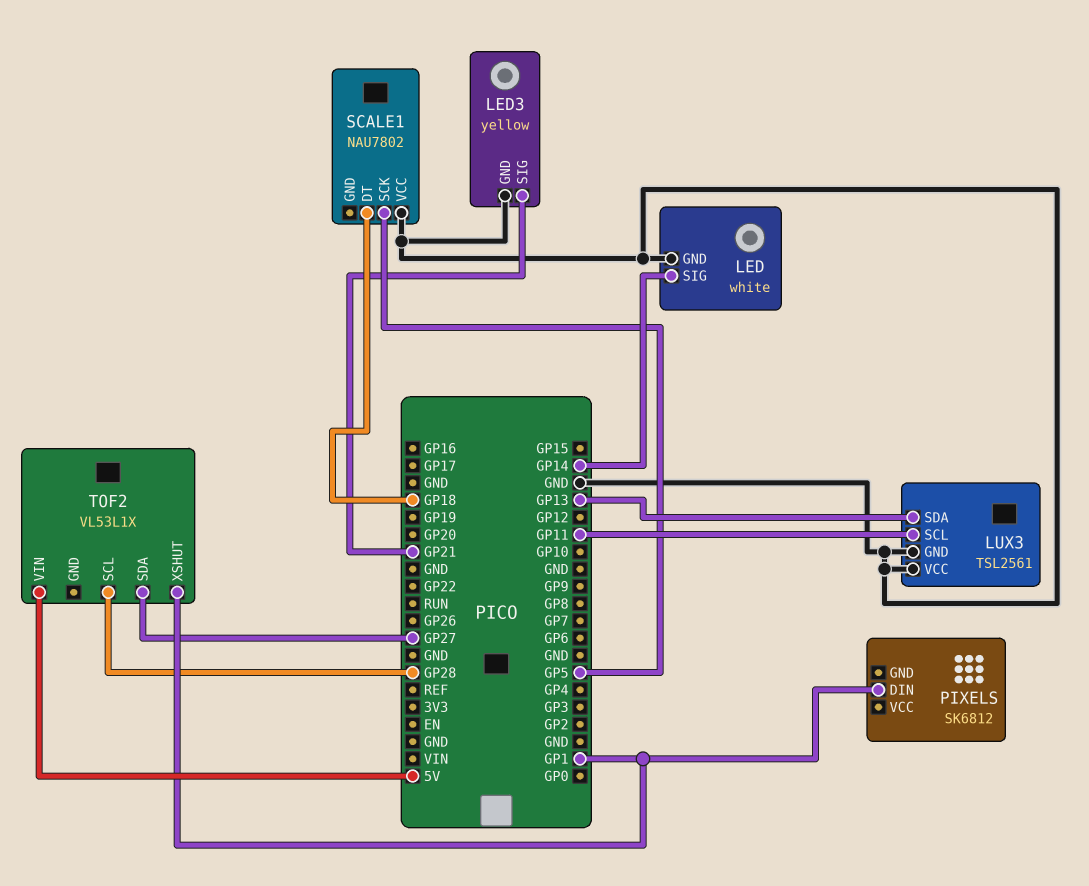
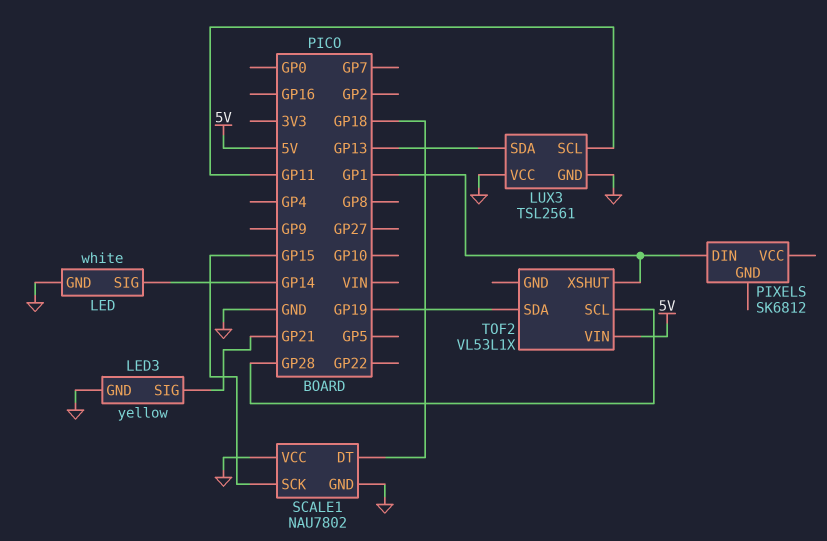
SCALE1 pin GND: none -> GND
SCALE1 pin SCK: GP5 -> GP15
TOF2 pin SDA: GP27 -> GP19

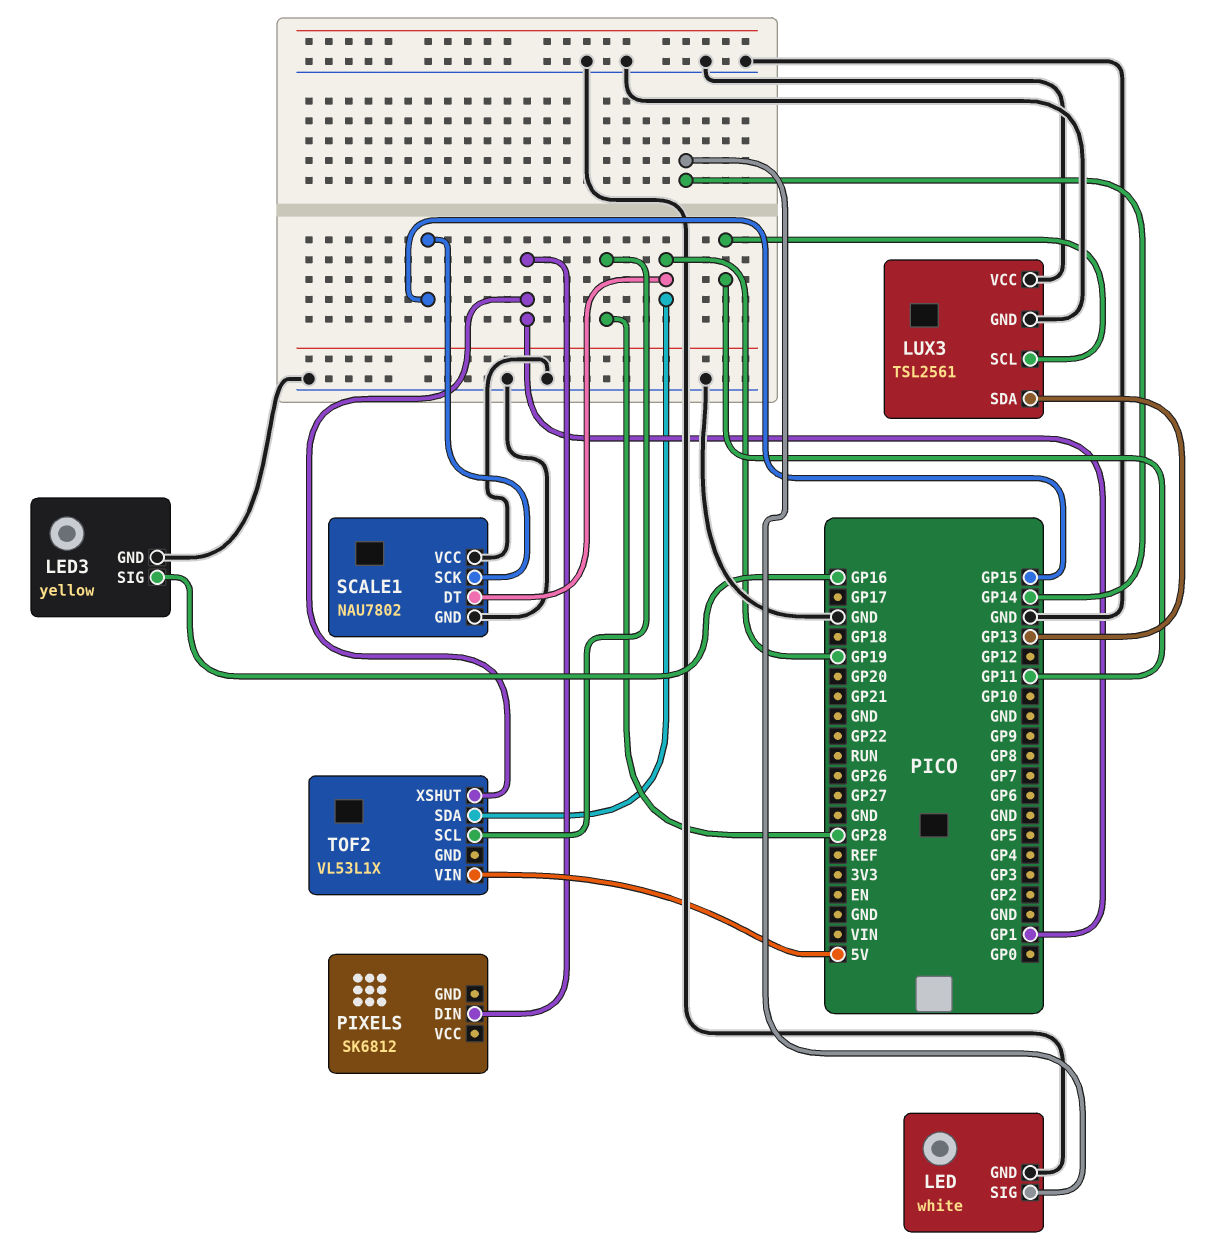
LED3 pin SIG: GP21 -> GP16
SCALE1 pin DT: GP18 -> GP19

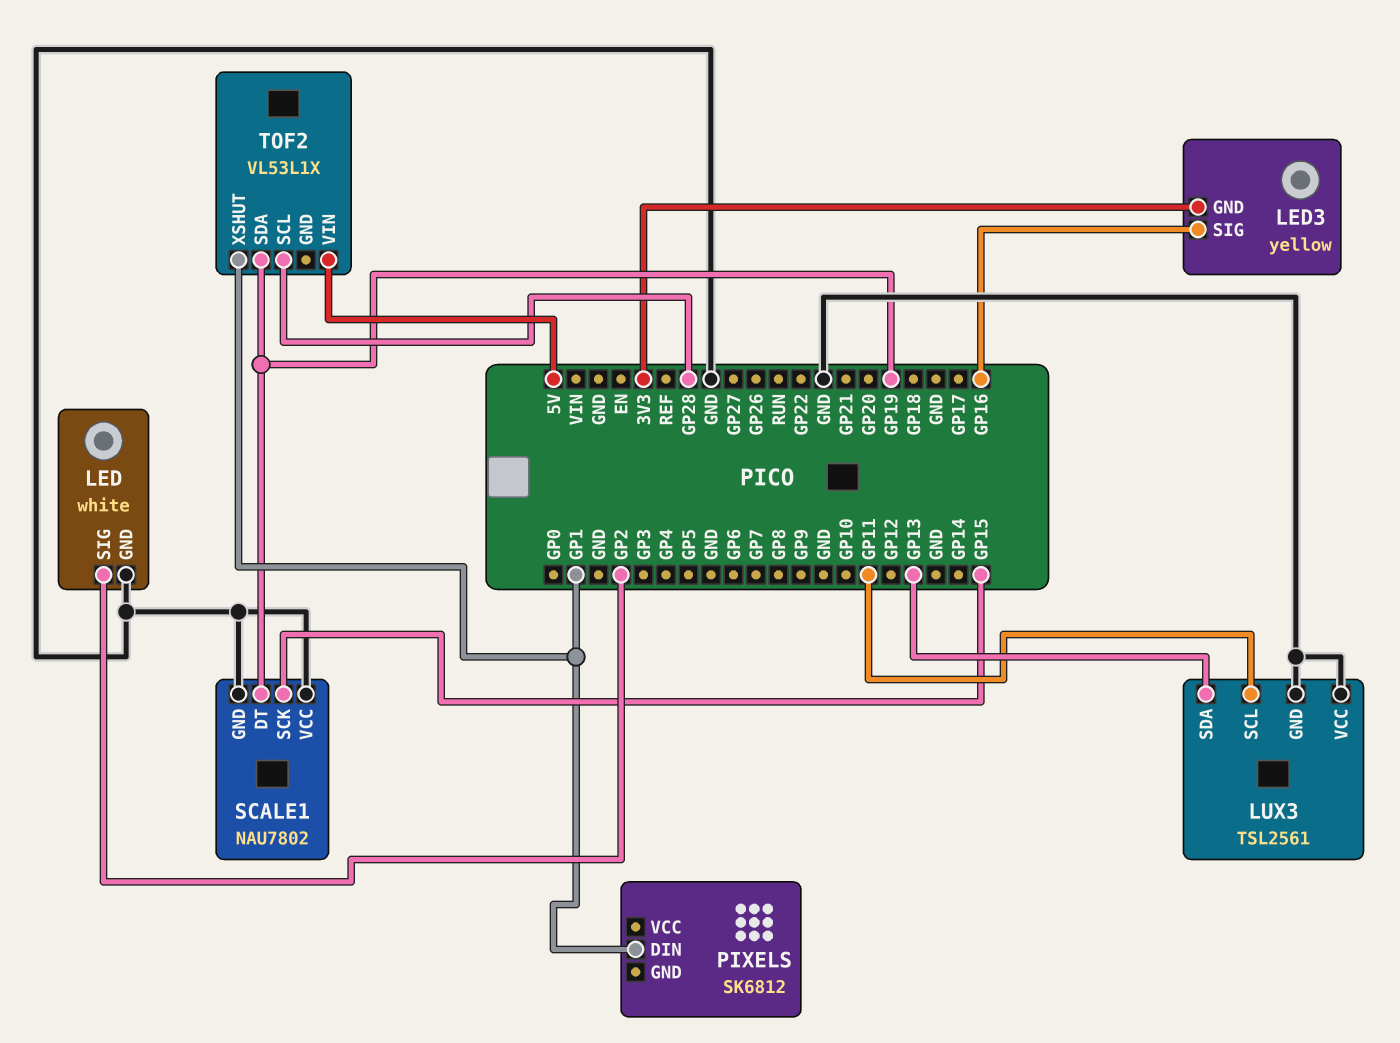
LED pin SIG: GP14 -> GP2
LED3 pin GND: GND -> 3V3

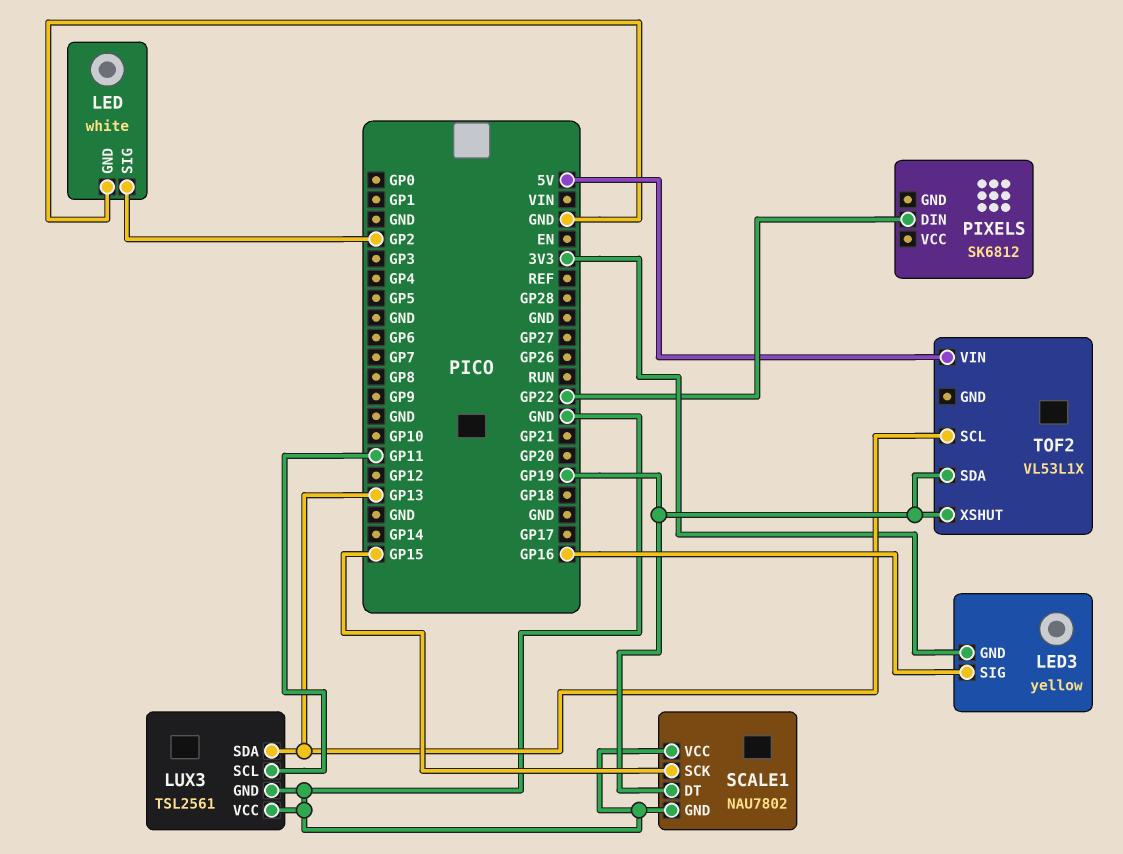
PIXELS pin DIN: GP1 -> GP22
TOF2 pin SCL: GP28 -> GP13
TOF2 pin XSHUT: GP1 -> GP19

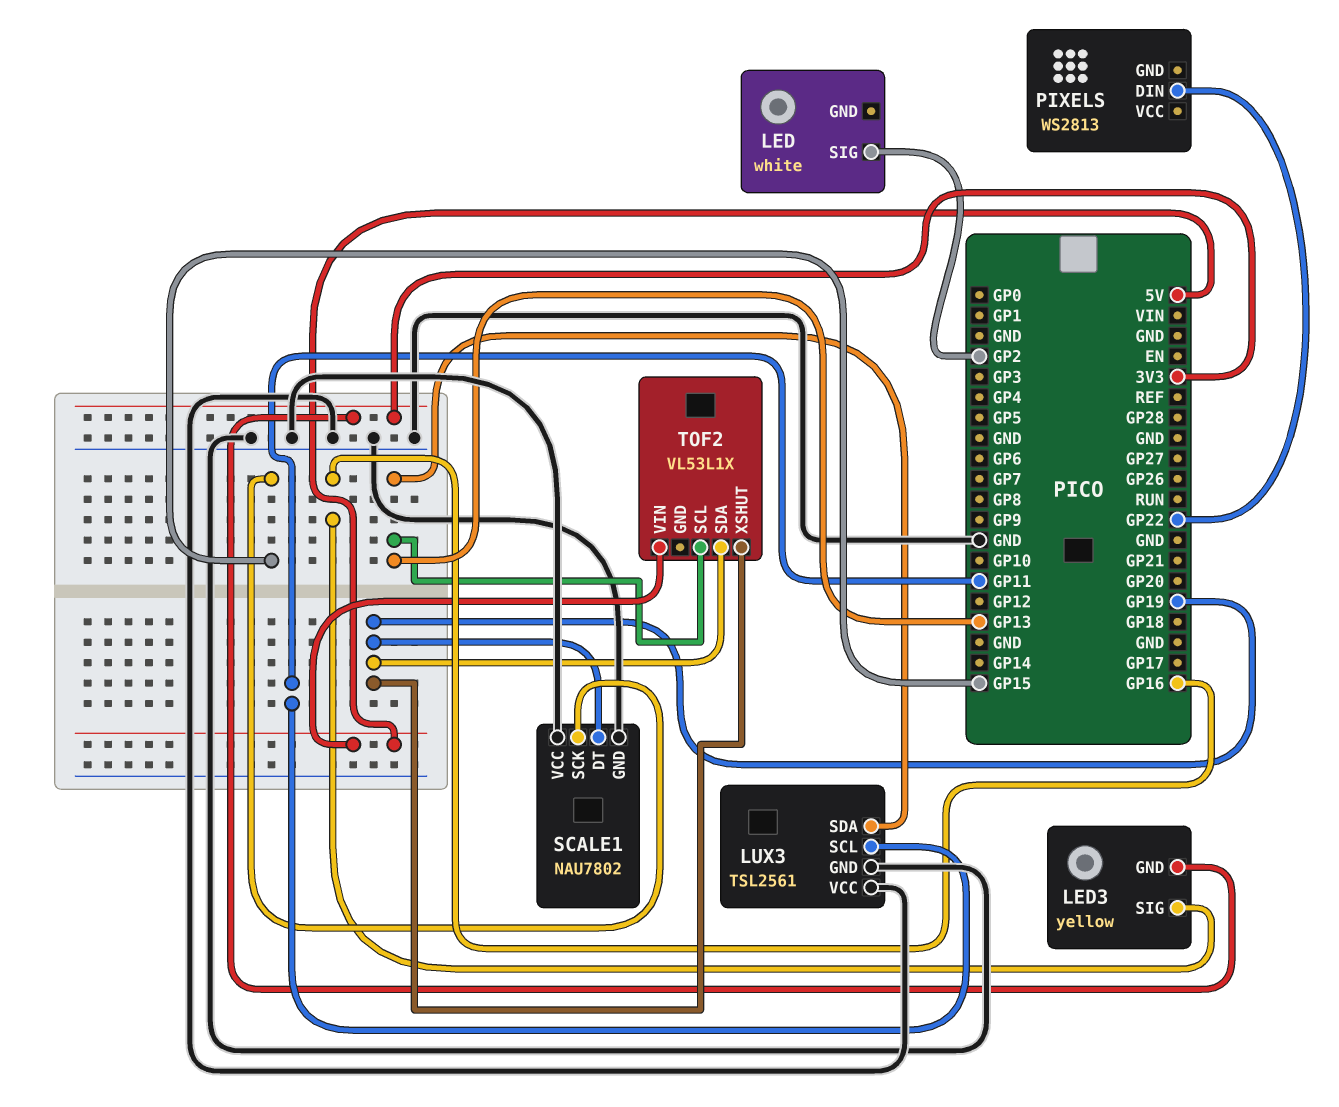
LED pin GND: GND -> none
PIXELS: SK6812 -> WS2813

